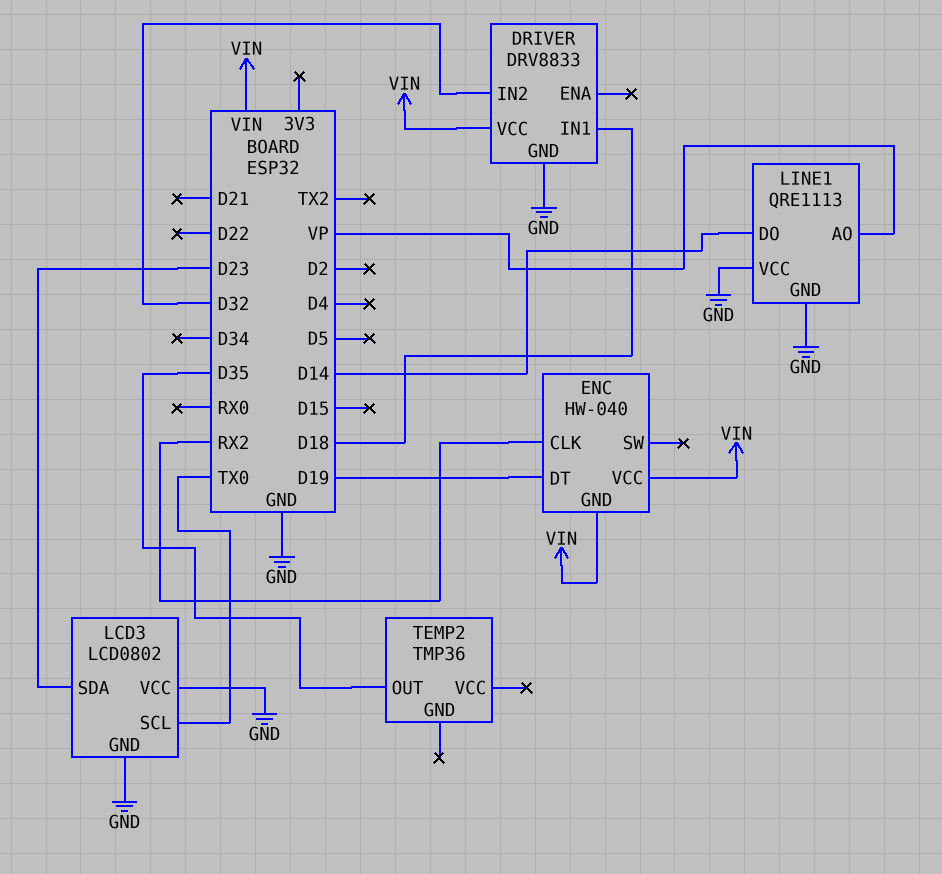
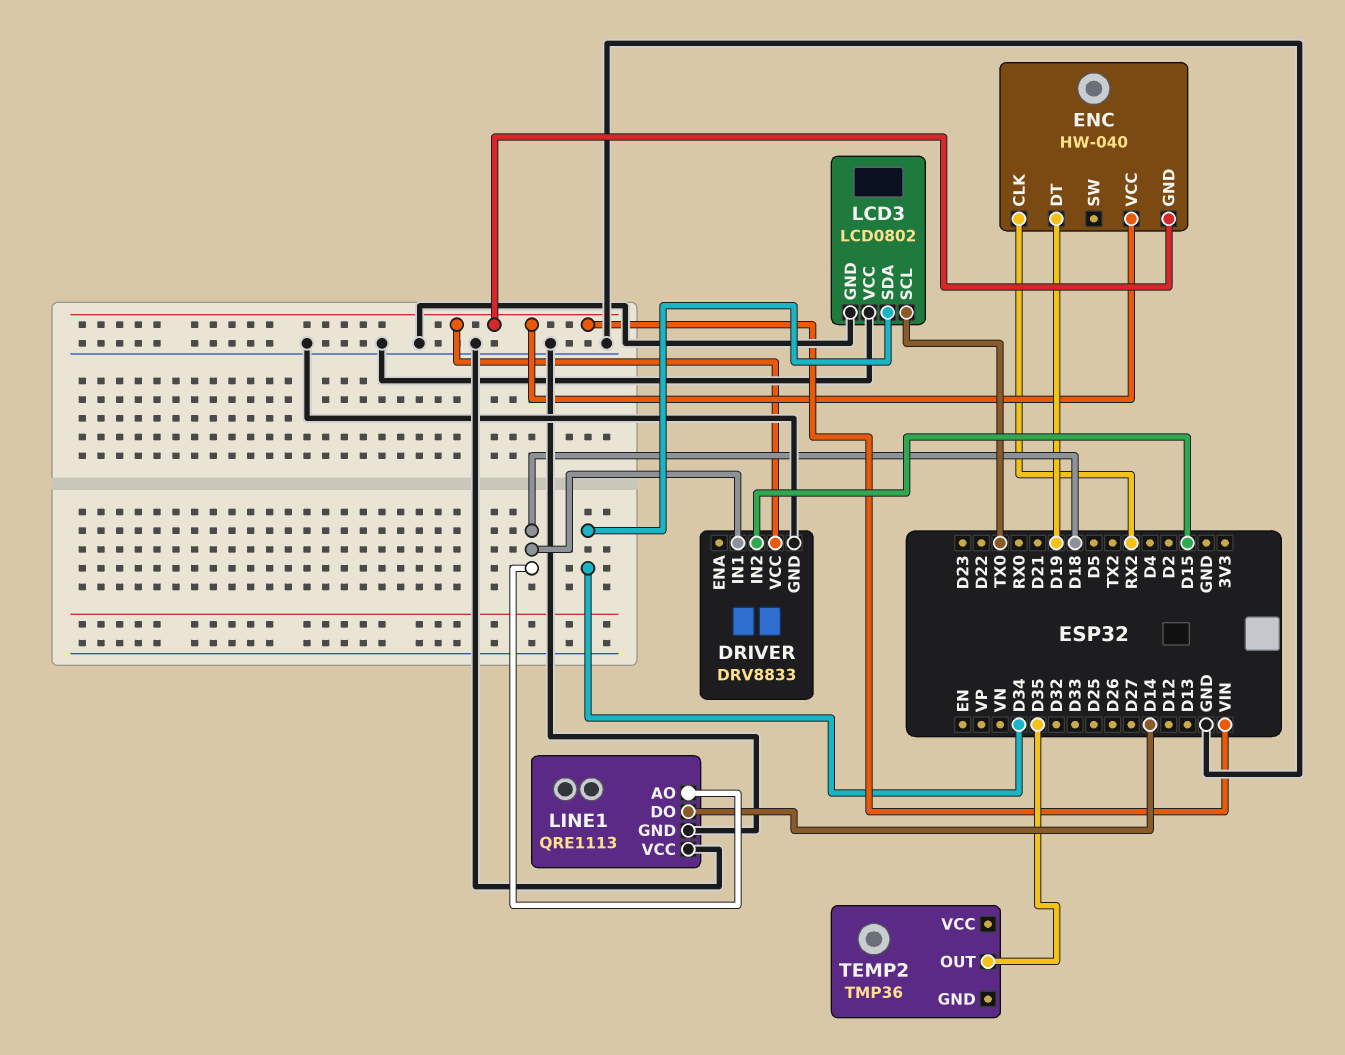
DRIVER pin IN2: D32 -> D15
LCD3 pin SDA: D23 -> D34
LINE1 pin AO: VP -> D18

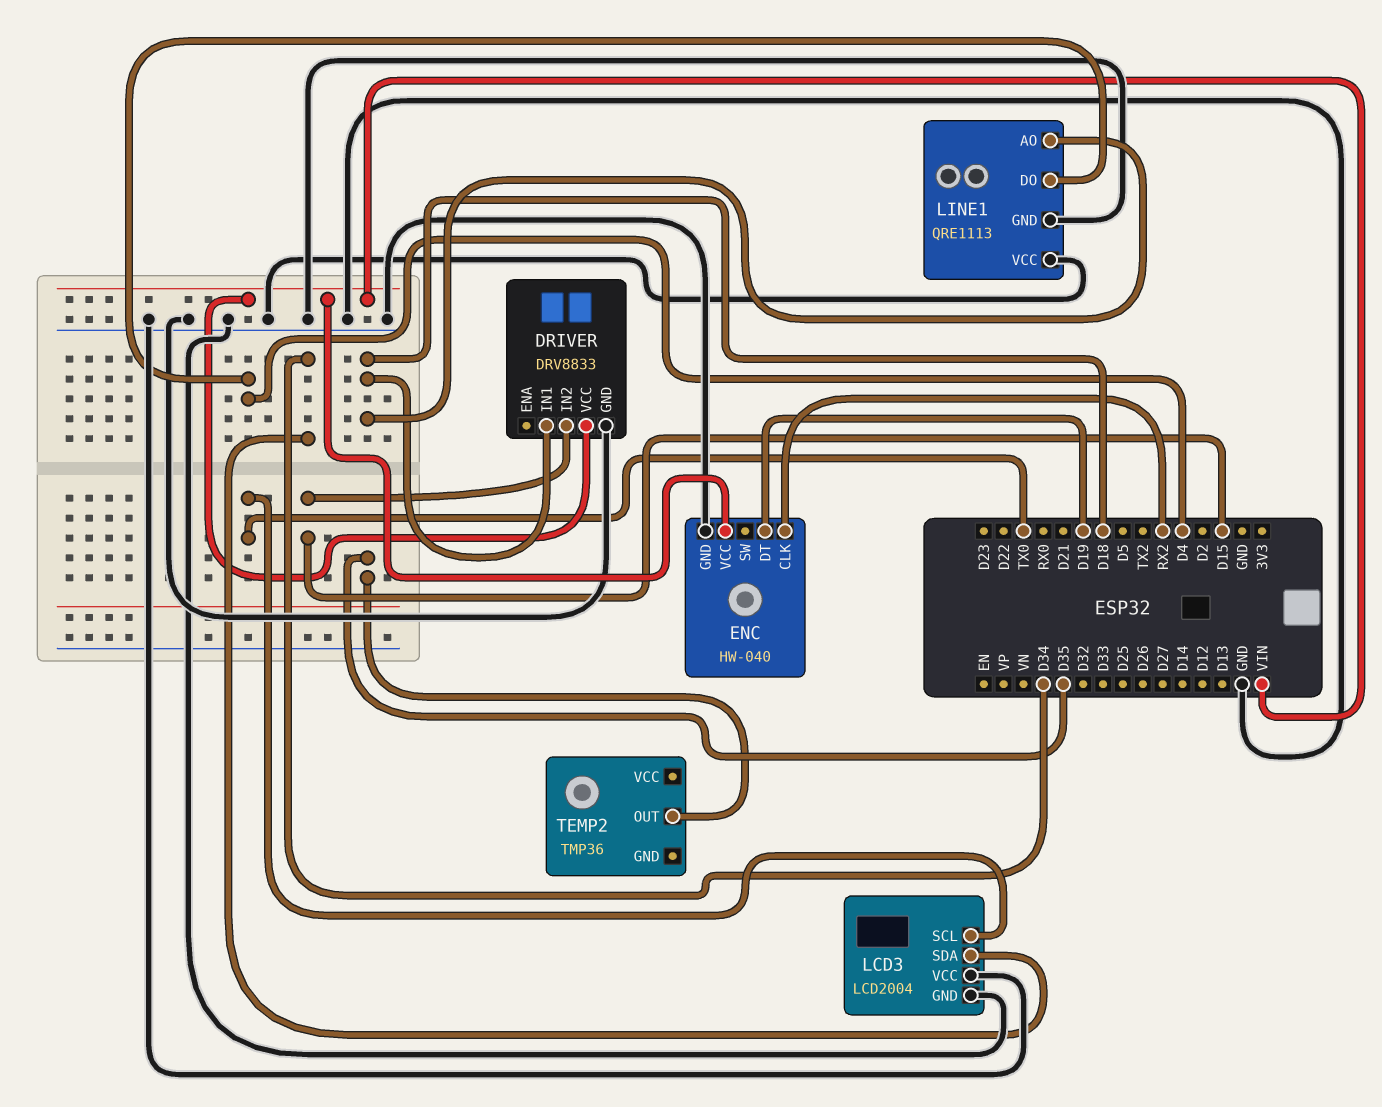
ENC pin GND: VIN -> GND
LCD3: LCD0802 -> LCD2004
LINE1 pin DO: D14 -> D4

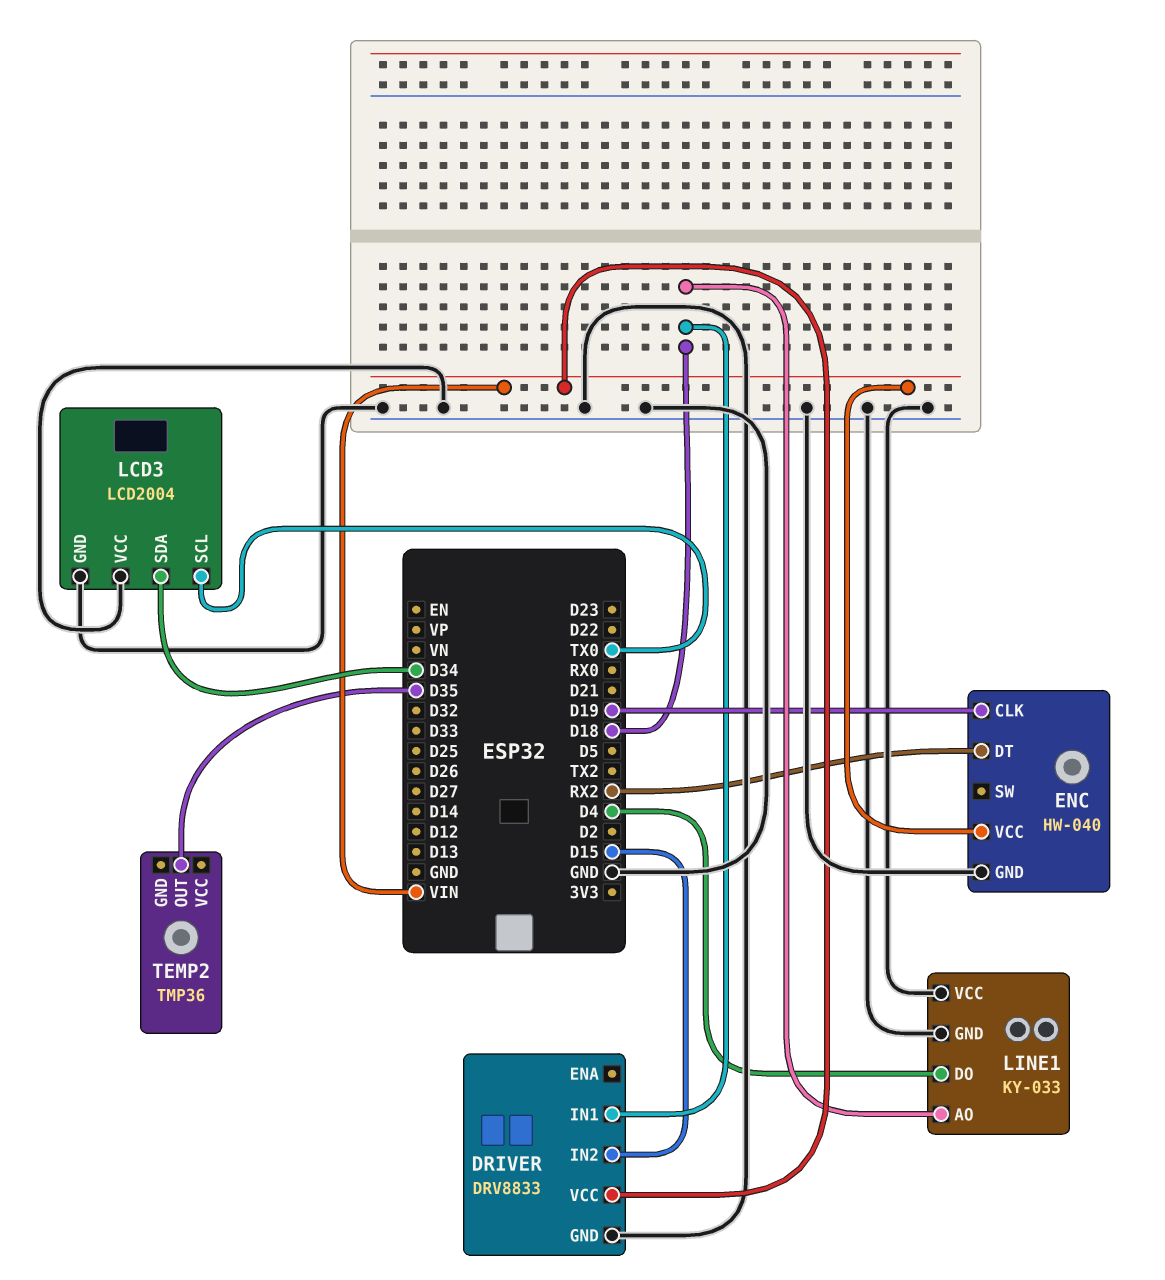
ENC pin CLK: RX2 -> D19
ENC pin DT: D19 -> RX2
LINE1: QRE1113 -> KY-033

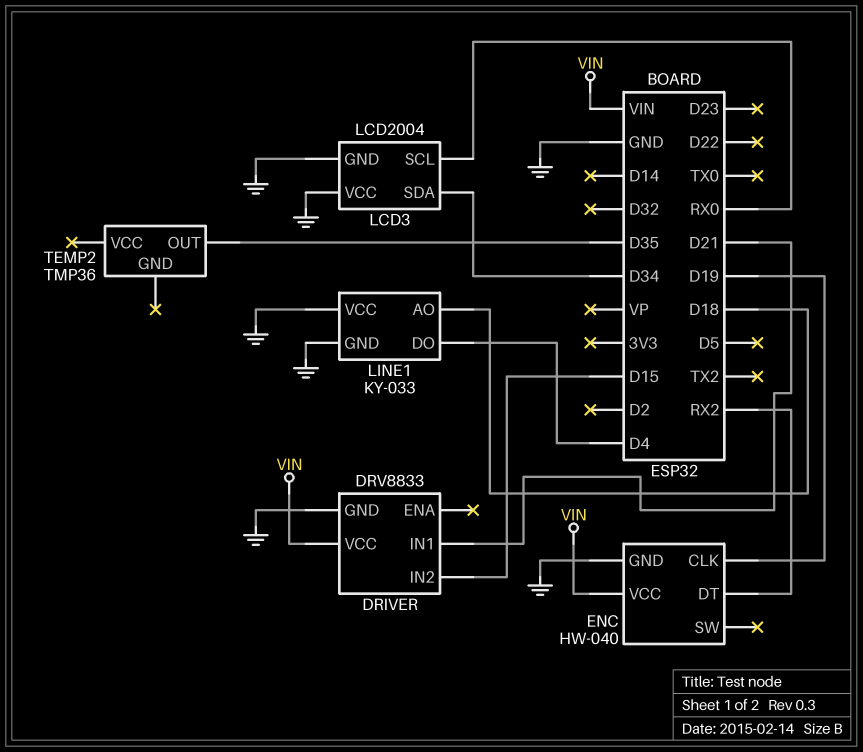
DRIVER pin IN1: D18 -> D21
LCD3 pin SCL: TX0 -> RX0

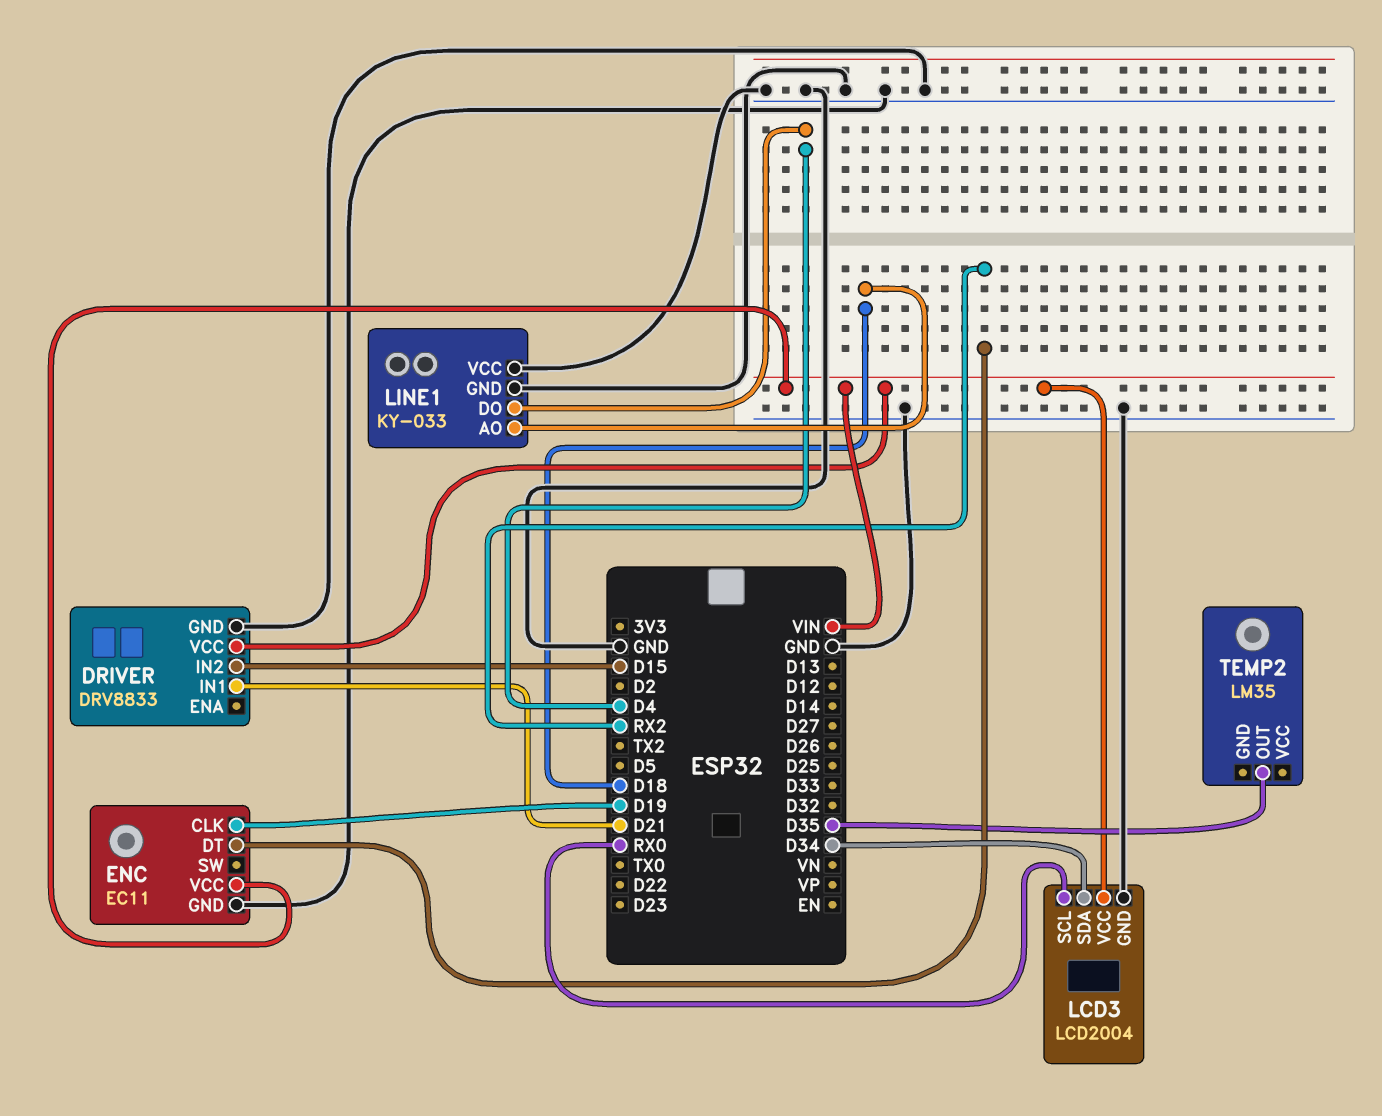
ENC: HW-040 -> EC11
LCD3 pin VCC: GND -> VIN
TEMP2: TMP36 -> LM35

